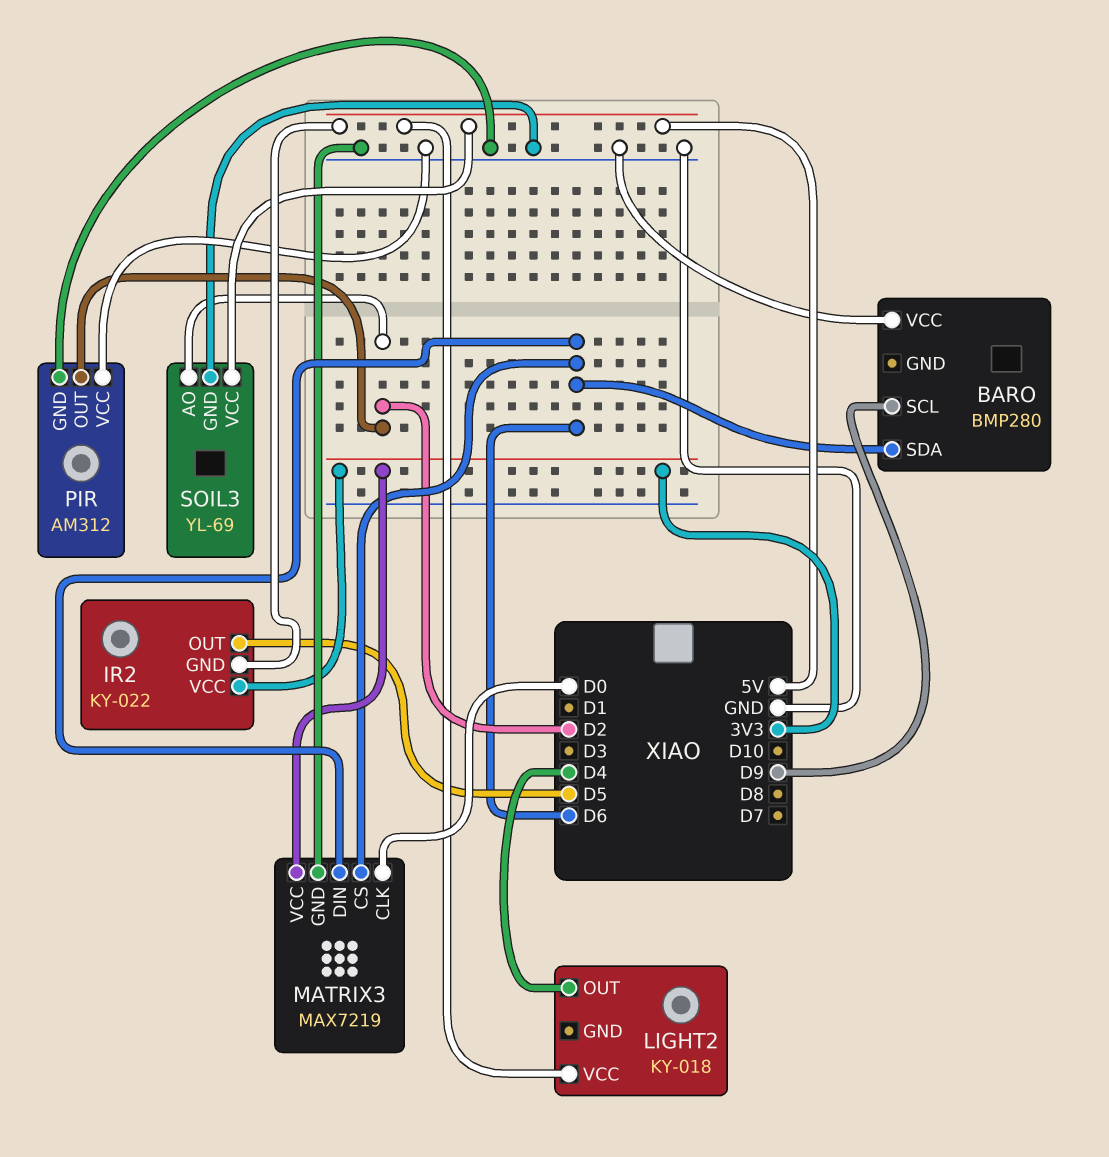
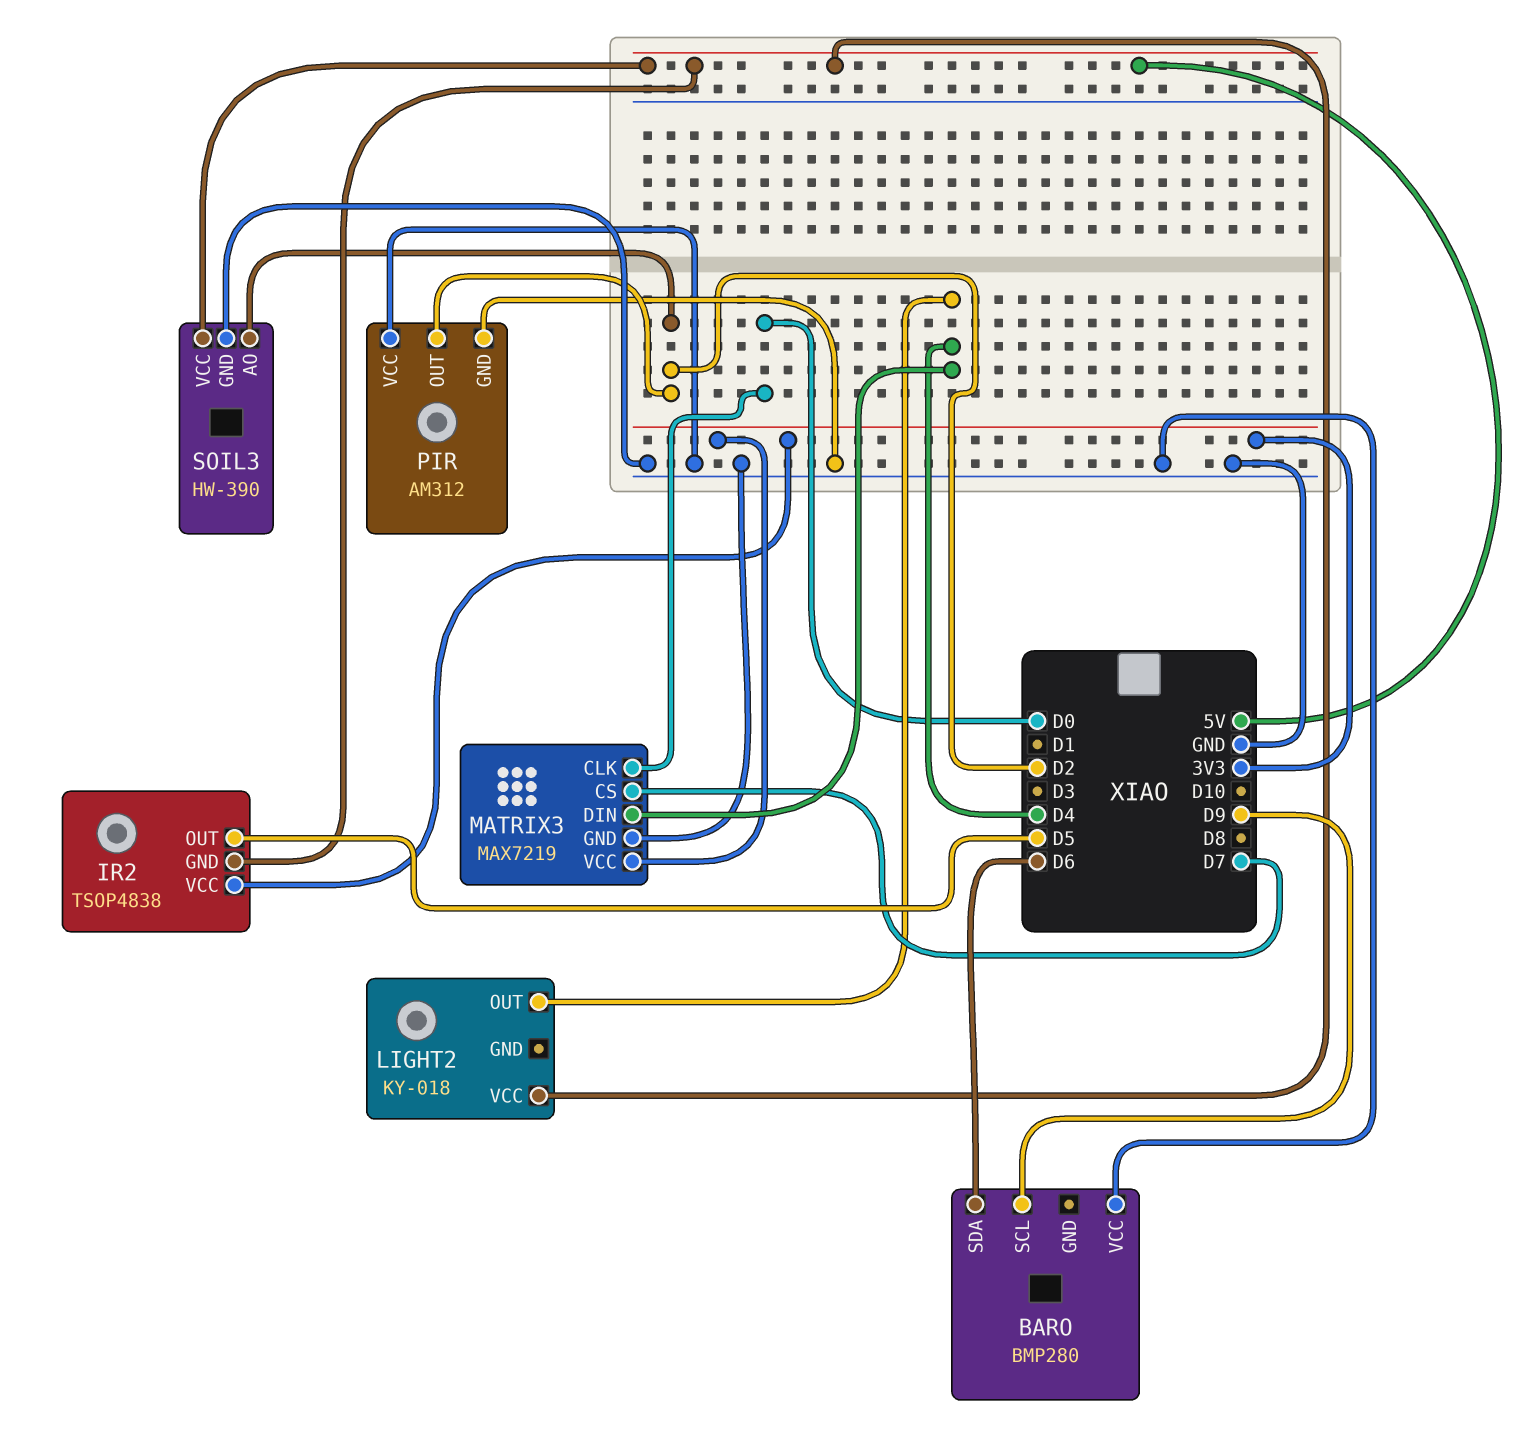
IR2: KY-022 -> TSOP4838
MATRIX3 pin CS: D6 -> D7
MATRIX3 pin DIN: D6 -> D4
SOIL3: YL-69 -> HW-390

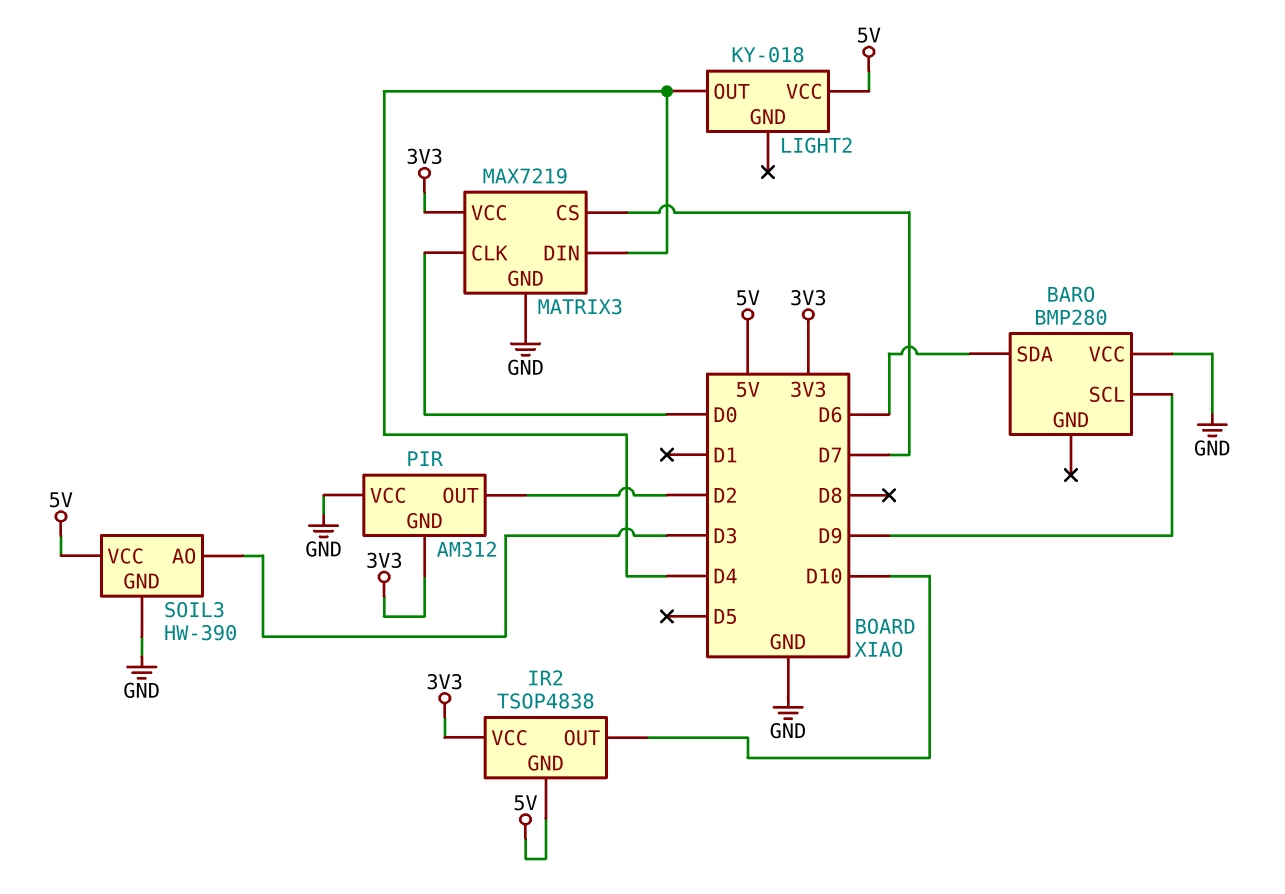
IR2 pin OUT: D5 -> D10
PIR pin GND: GND -> 3V3
SOIL3 pin AO: D2 -> D3

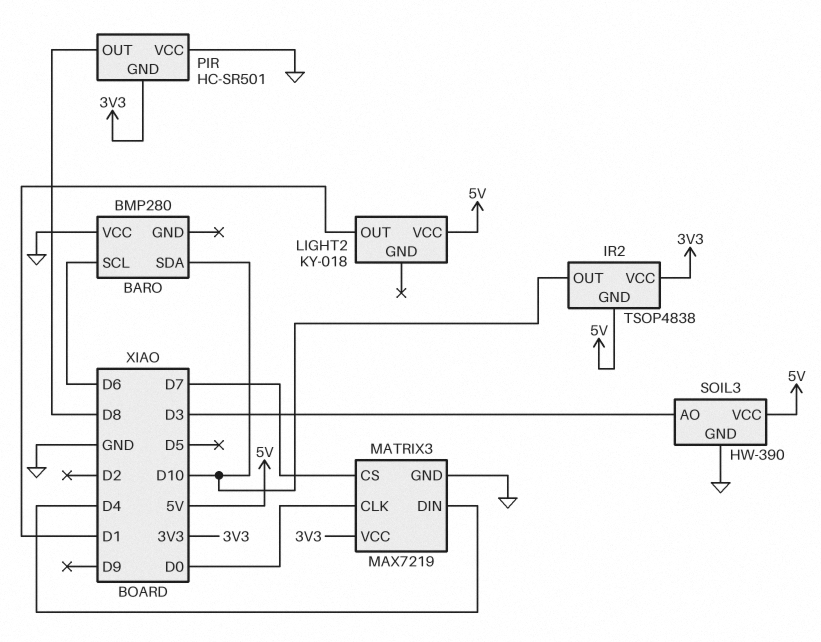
BARO pin SCL: D9 -> D6
BARO pin SDA: D6 -> D10
LIGHT2 pin OUT: D4 -> D1
PIR: AM312 -> HC-SR501
PIR pin OUT: D2 -> D8

